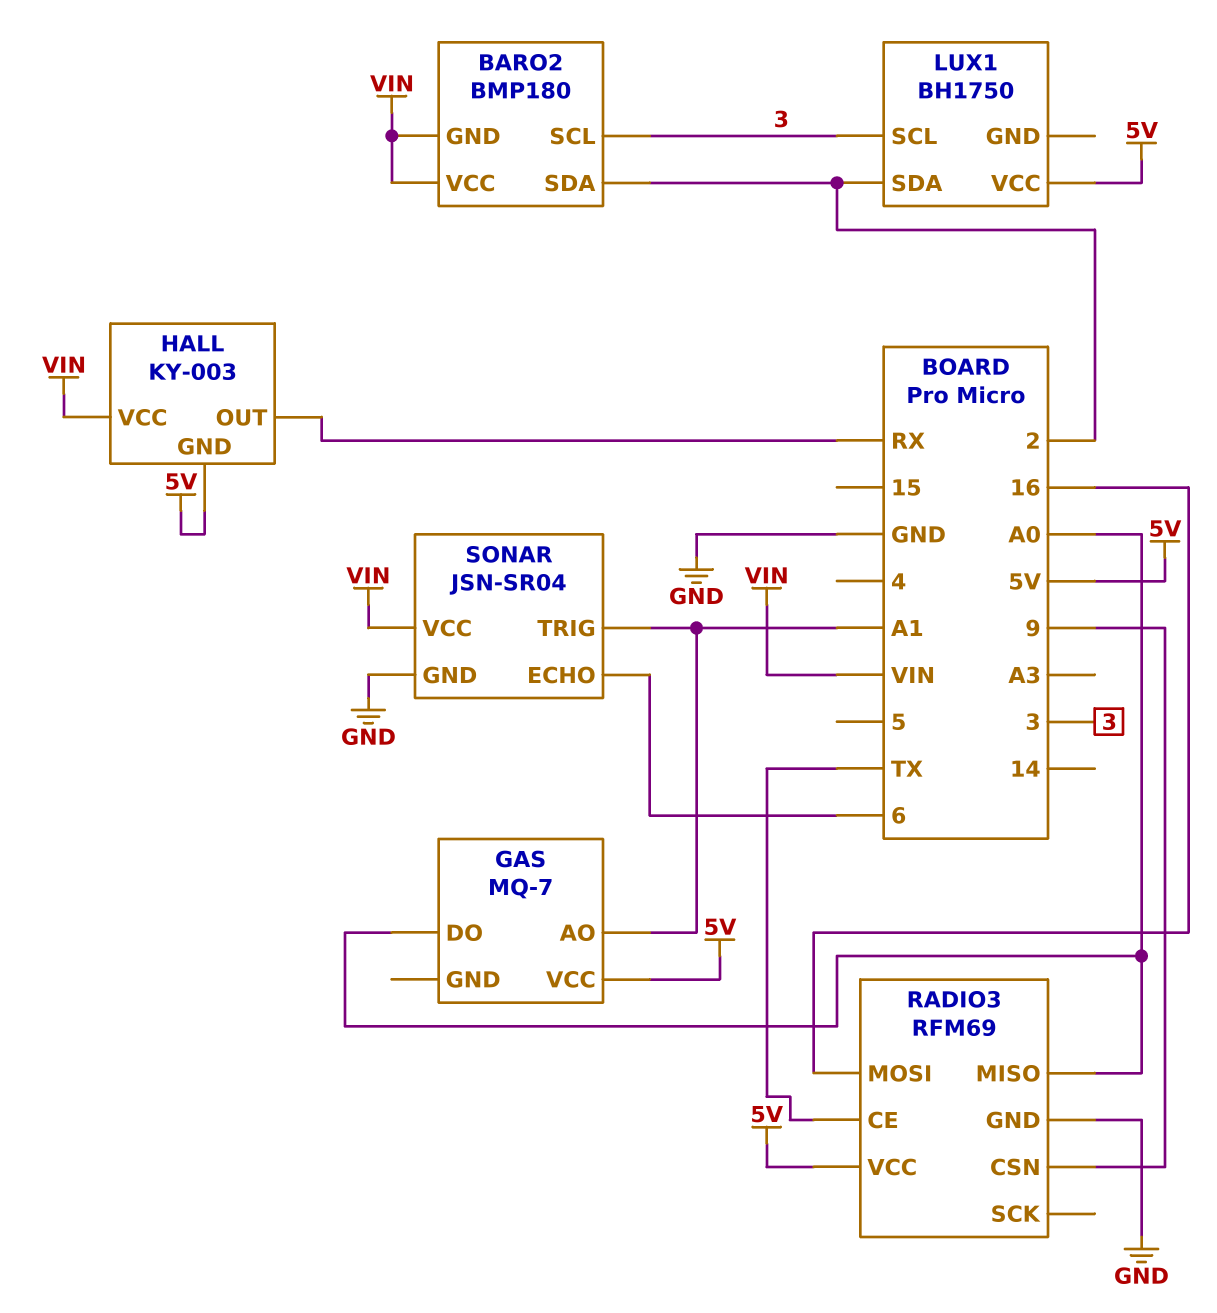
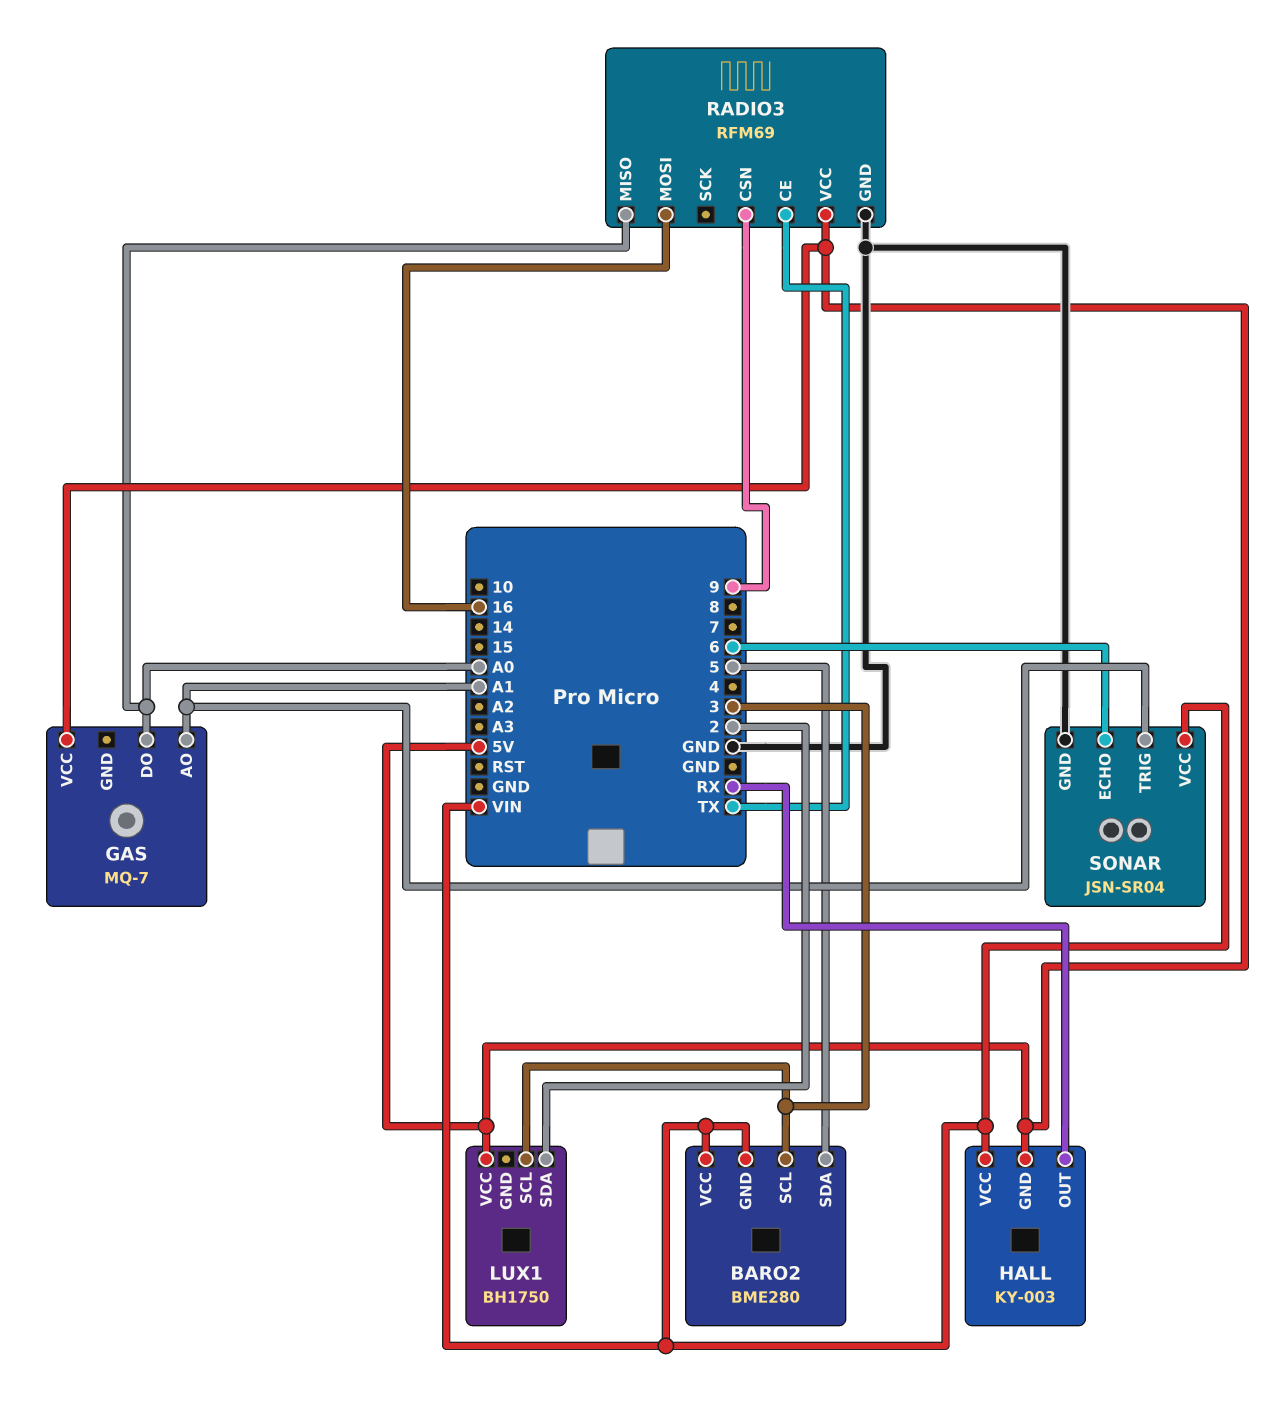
BARO2: BMP180 -> BME280
BARO2 pin SDA: 2 -> 5

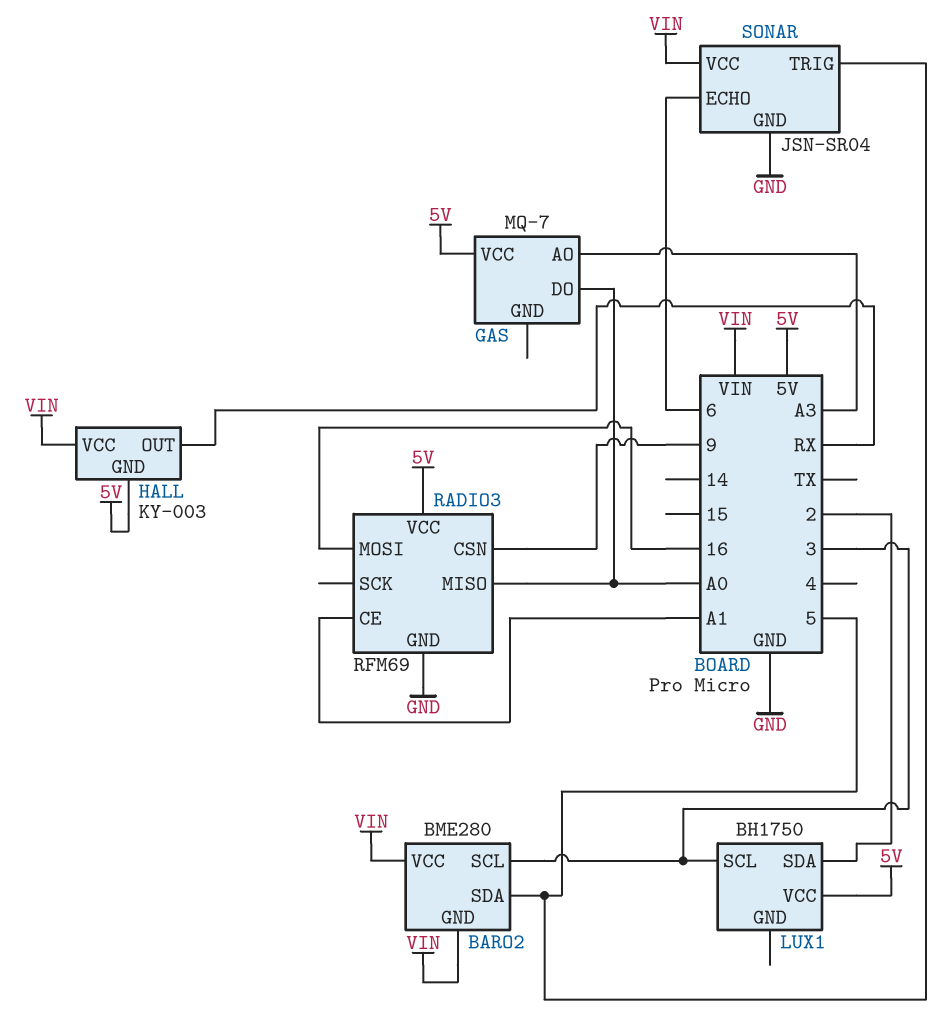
GAS pin AO: A1 -> A3
RADIO3 pin CE: TX -> A1
SONAR pin TRIG: A1 -> 5

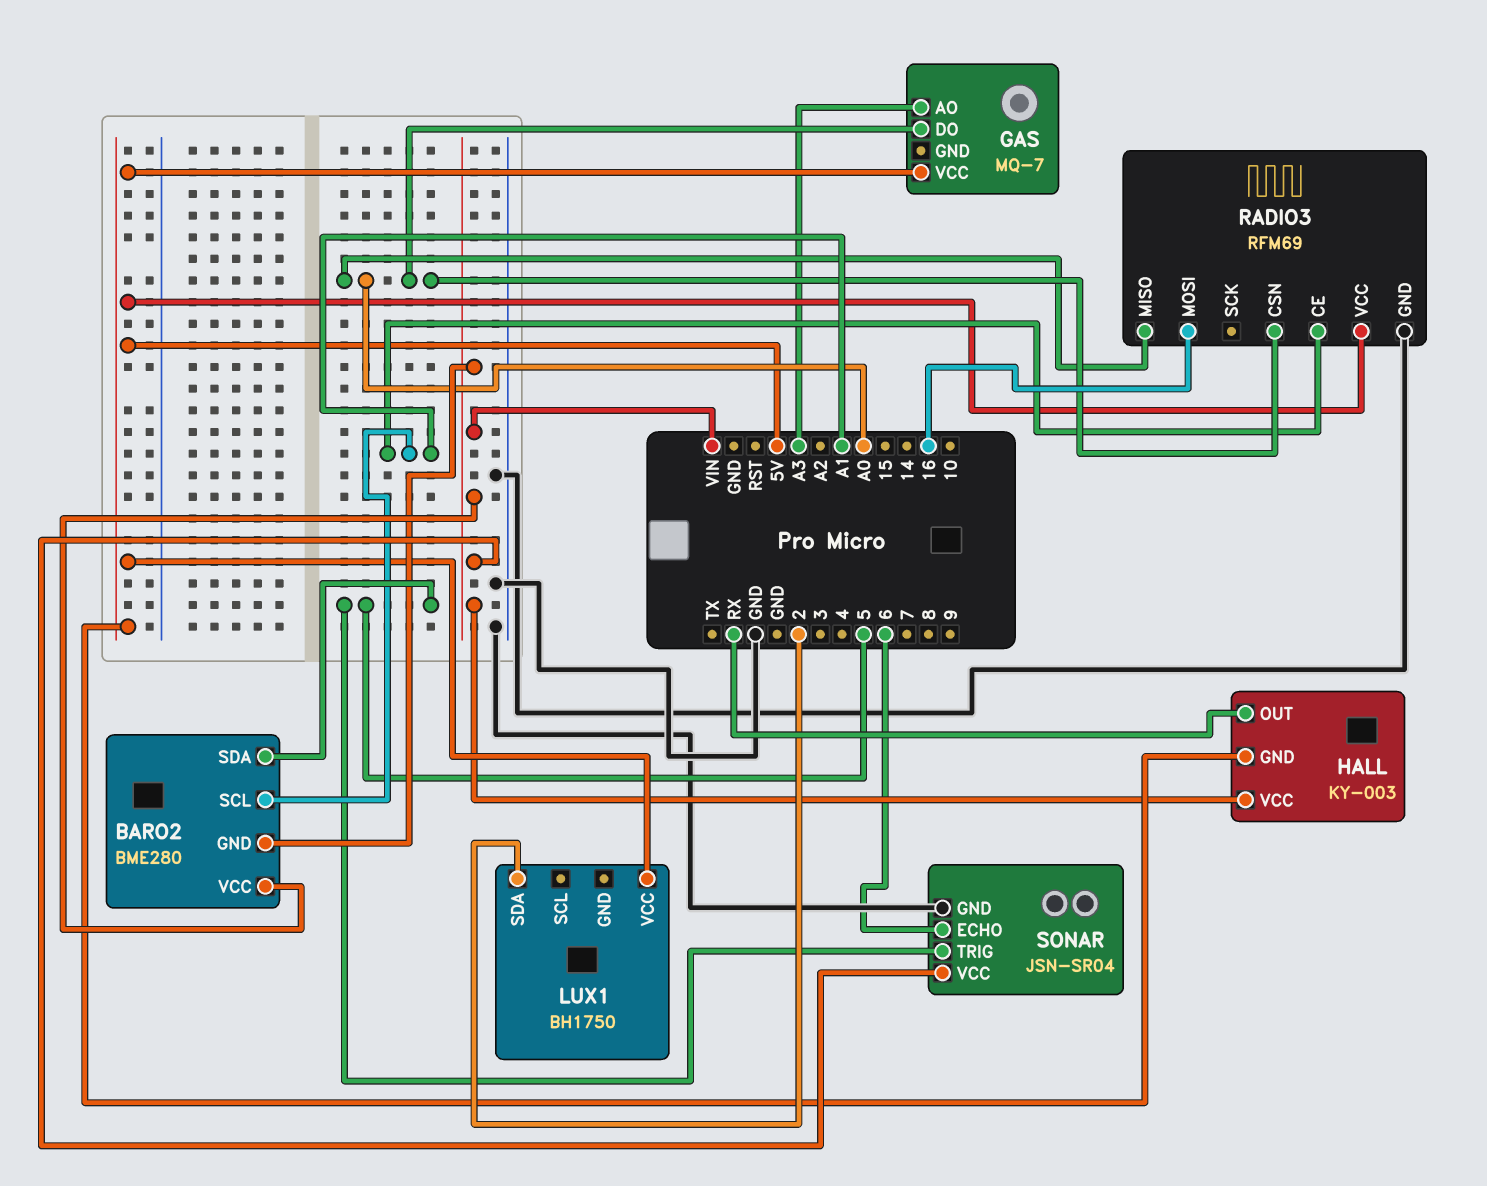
BARO2 pin SCL: 3 -> A1
LUX1 pin SCL: 3 -> none
RADIO3 pin CSN: 9 -> A0

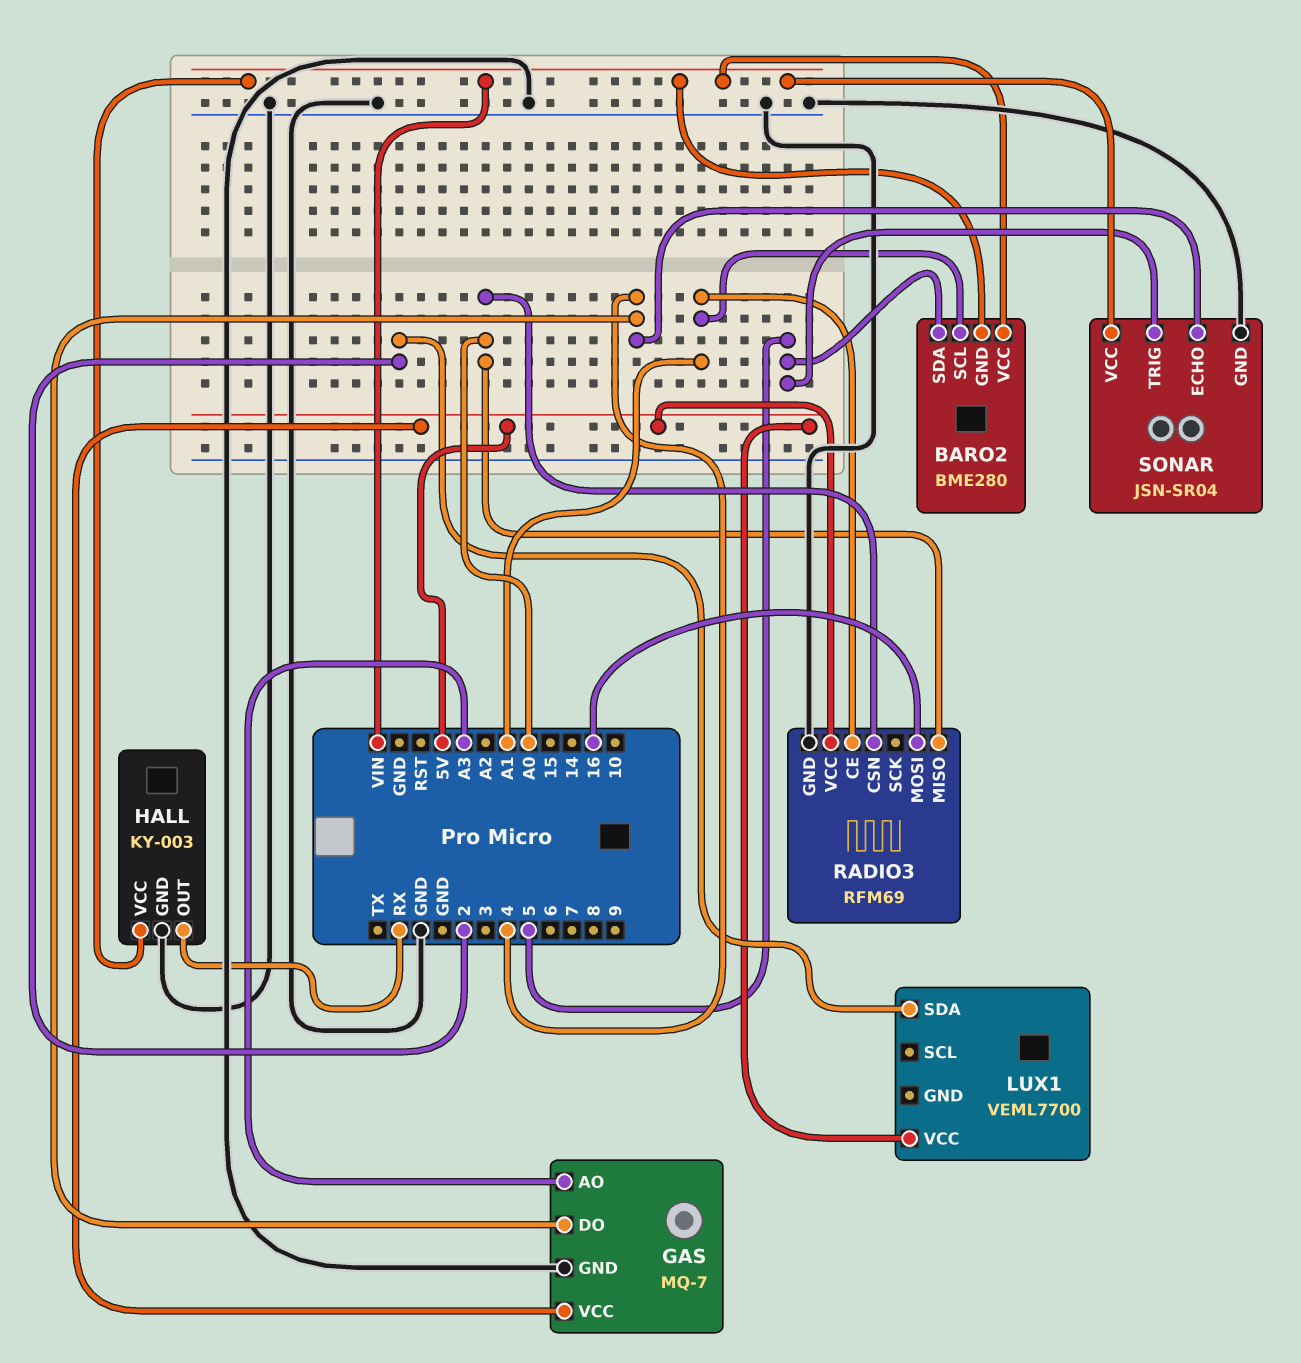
GAS pin DO: A0 -> 4
GAS pin GND: none -> GND
HALL pin GND: 5V -> GND
LUX1: BH1750 -> VEML7700
SONAR pin ECHO: 6 -> 4

